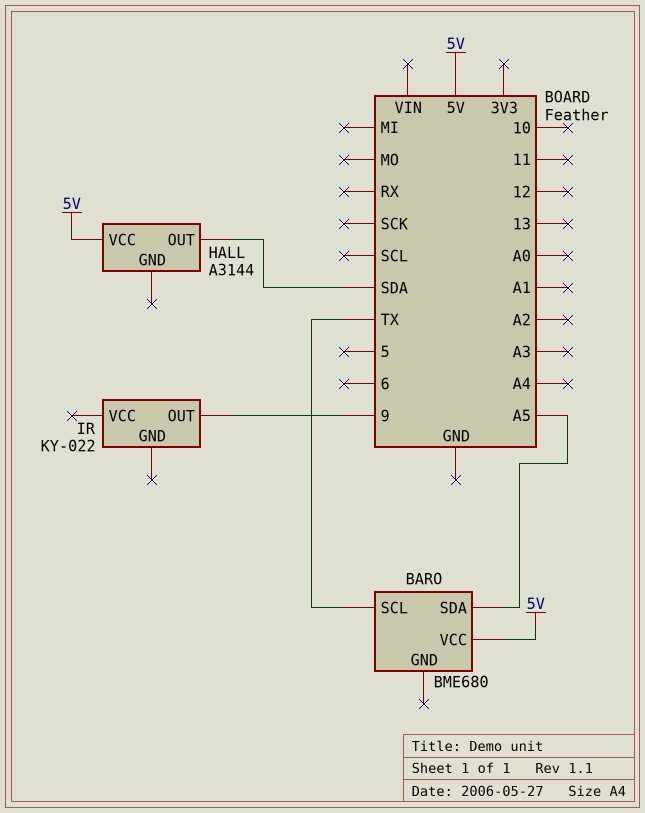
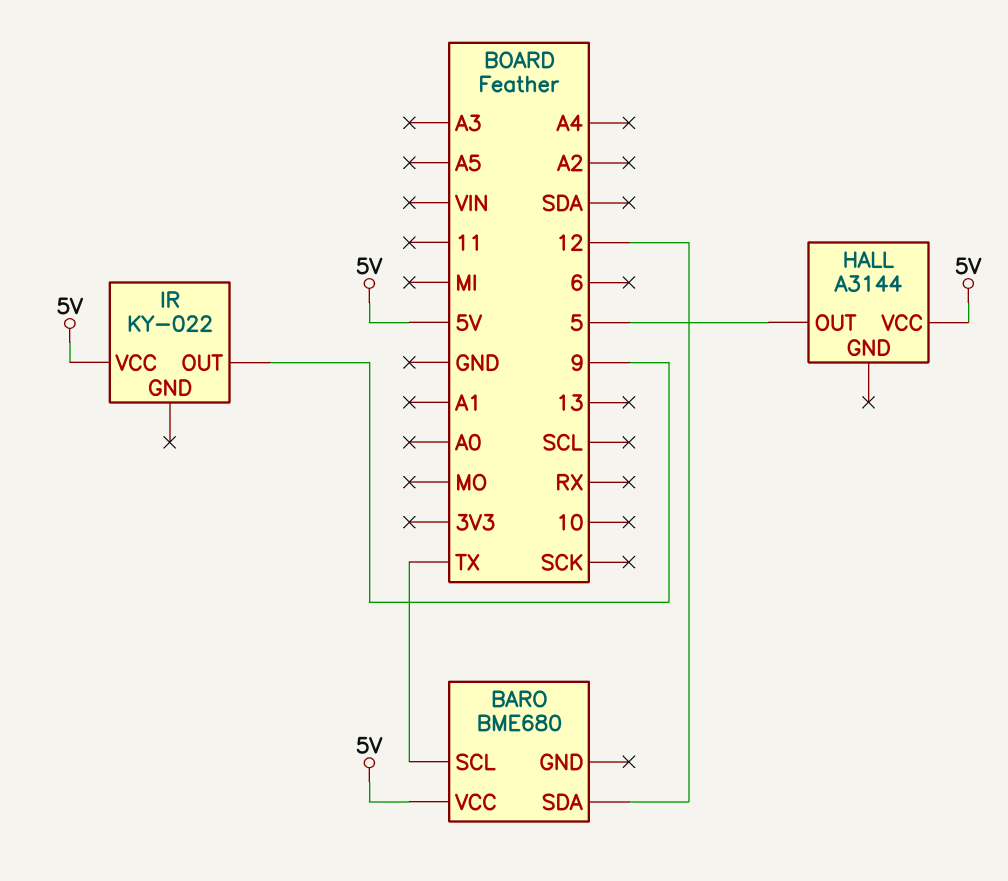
BARO pin SDA: A5 -> 12
HALL pin OUT: SDA -> 5
IR pin VCC: none -> 5V

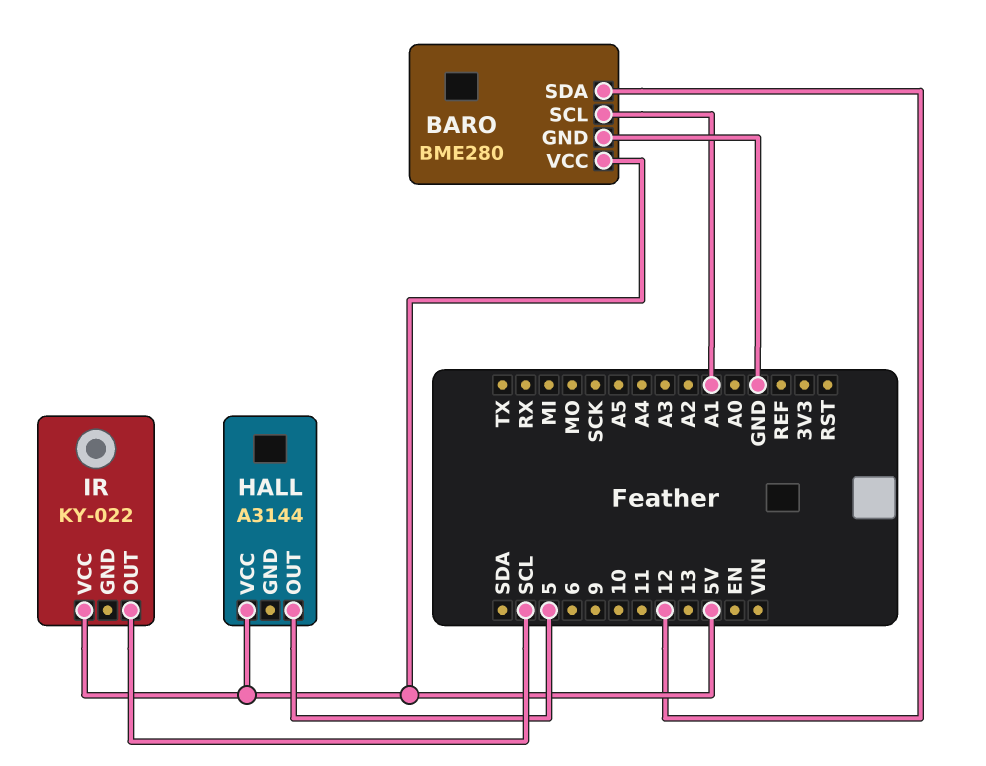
BARO: BME680 -> BME280
BARO pin GND: none -> GND
BARO pin SCL: TX -> A1
IR pin OUT: 9 -> SCL

